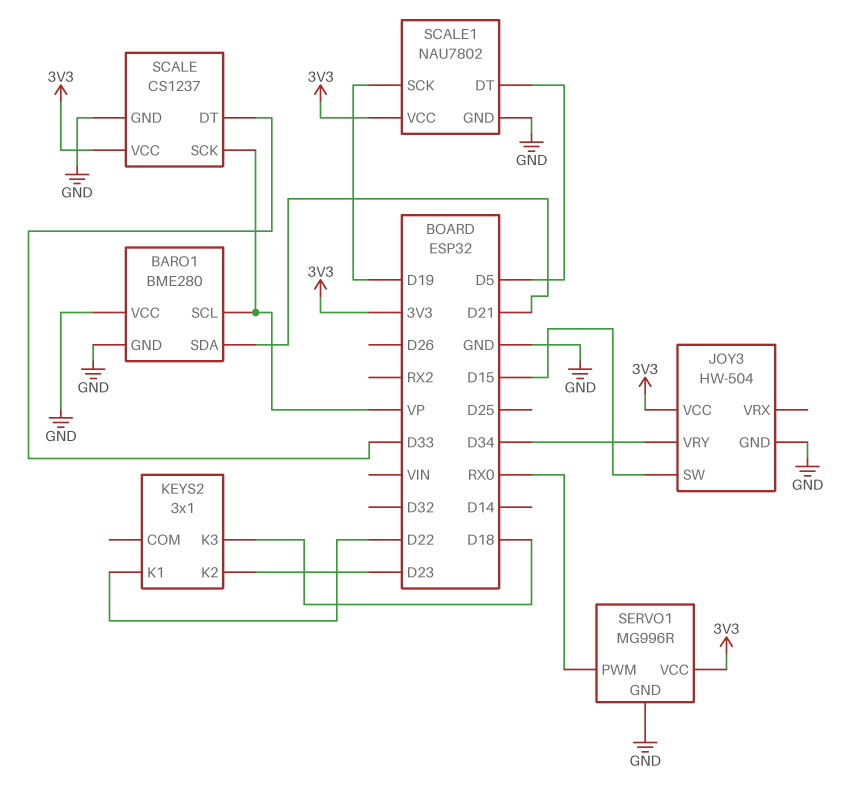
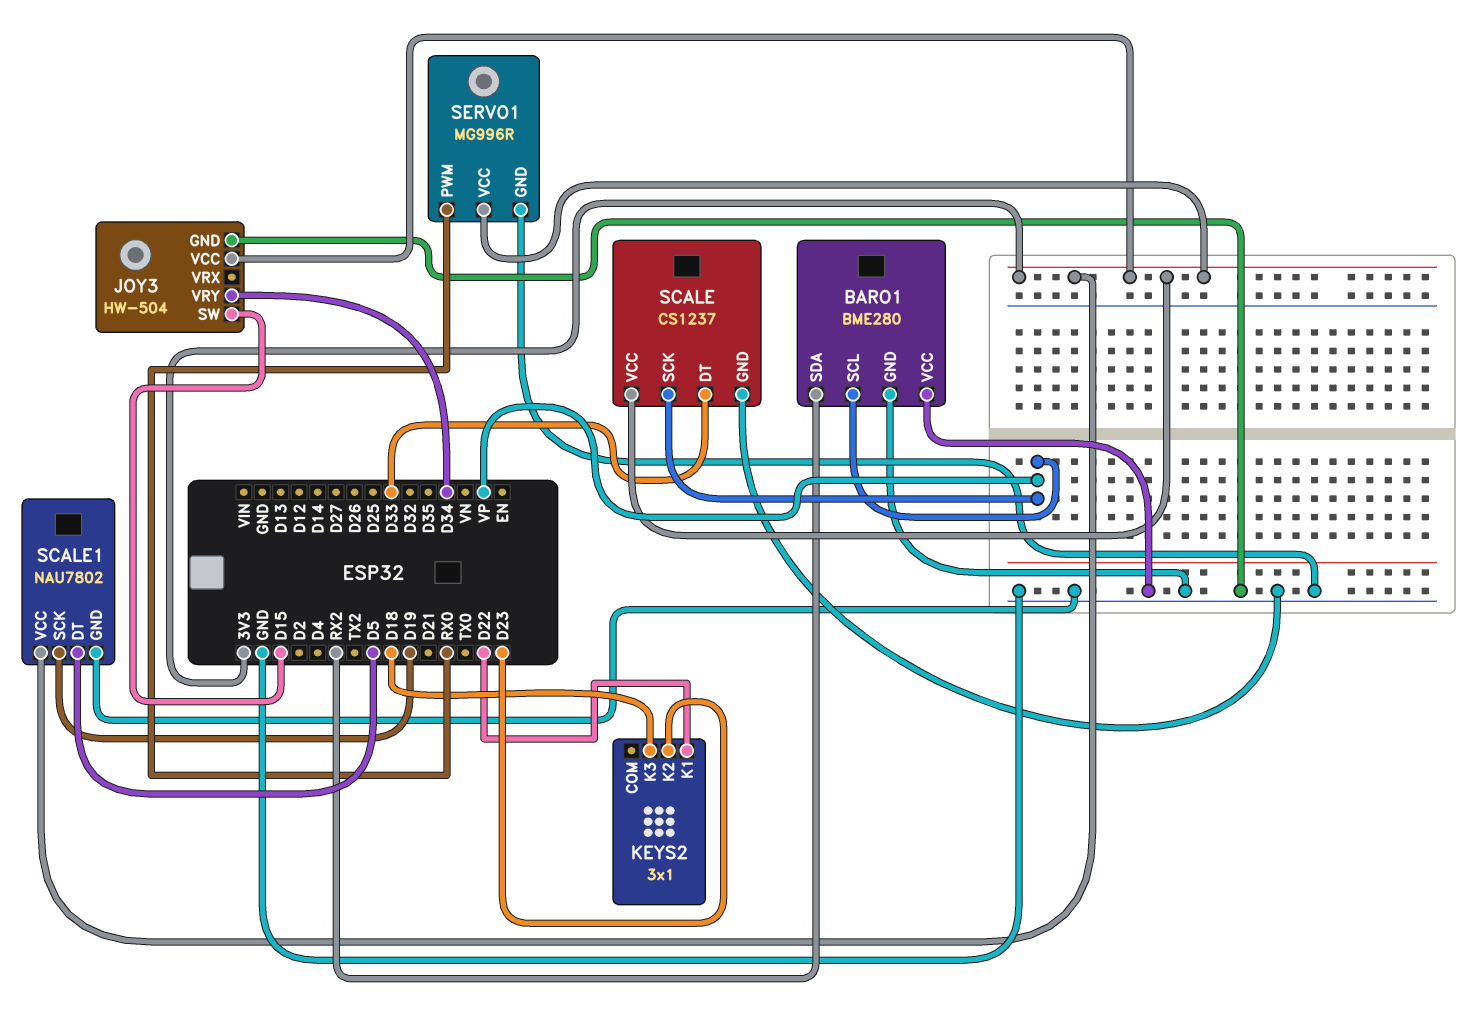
BARO1 pin SDA: D21 -> RX2

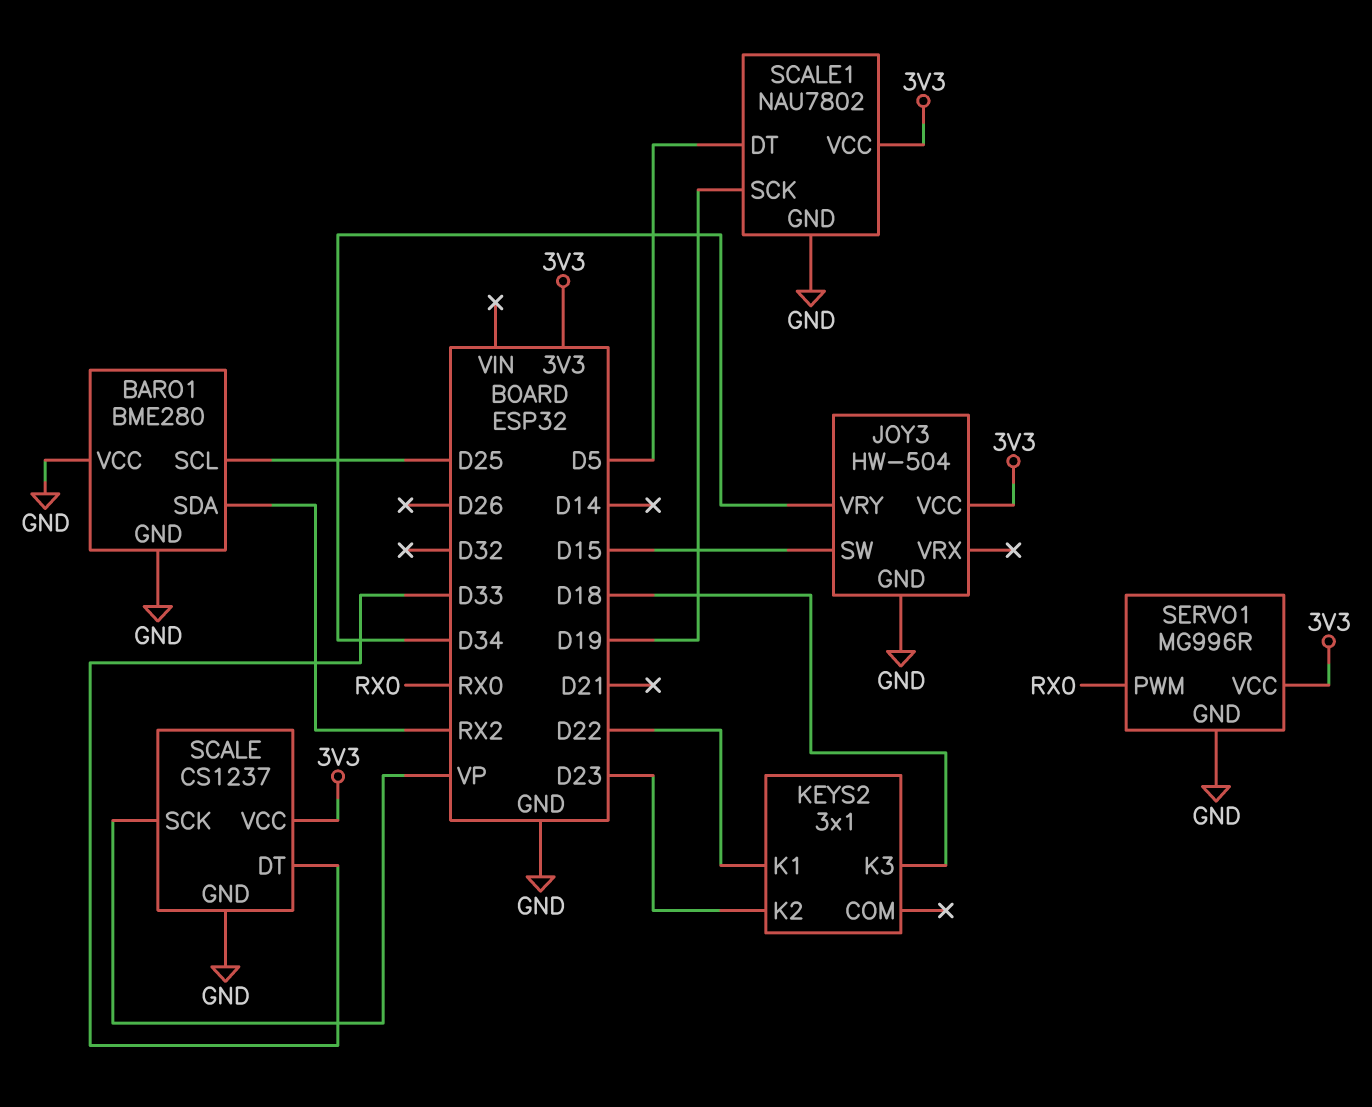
BARO1 pin SCL: VP -> D25

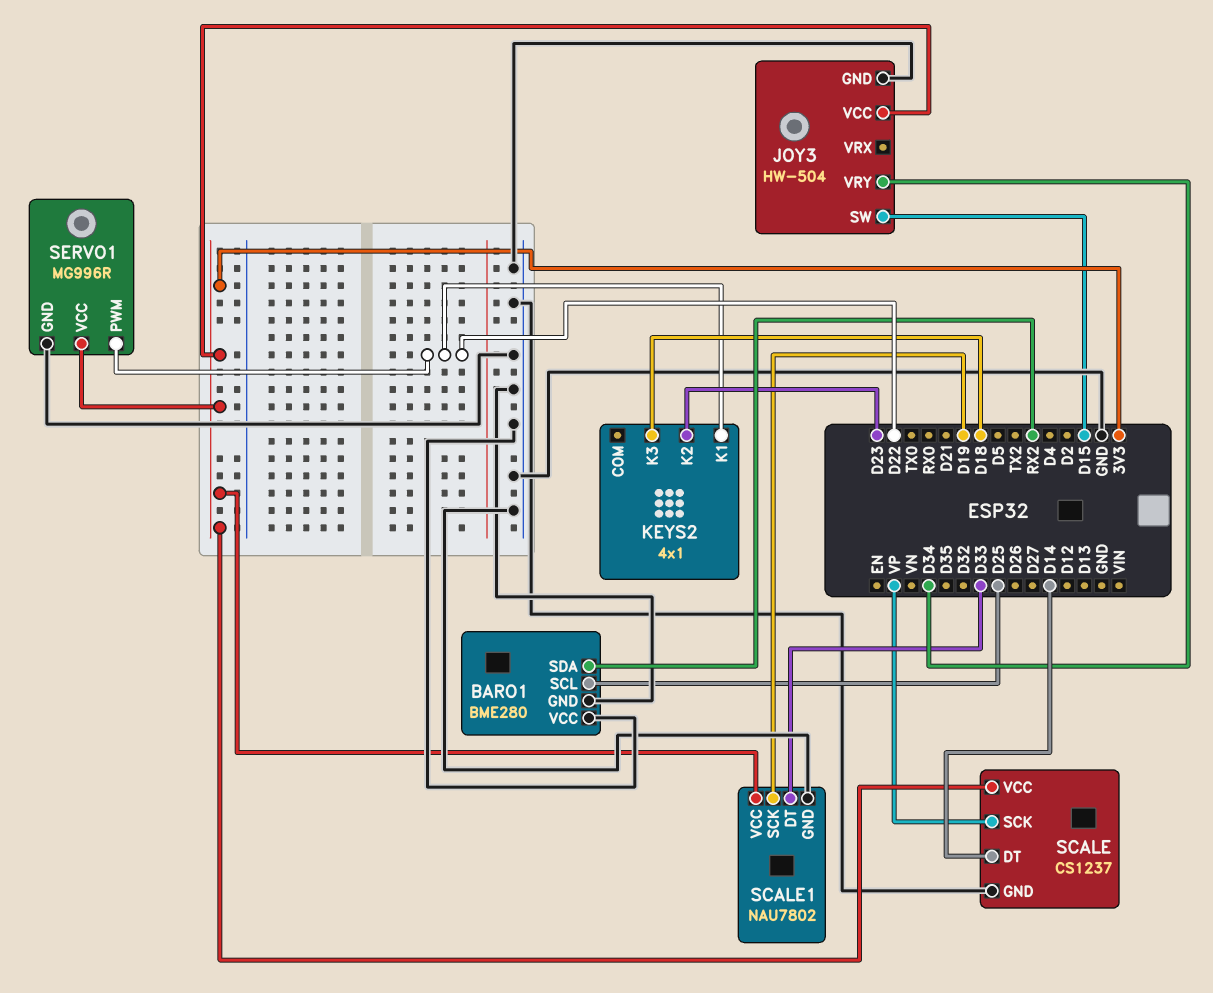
KEYS2: 3x1 -> 4x1
SCALE pin DT: D33 -> D14
SCALE1 pin DT: D5 -> D33
SERVO1 pin PWM: RX0 -> D22

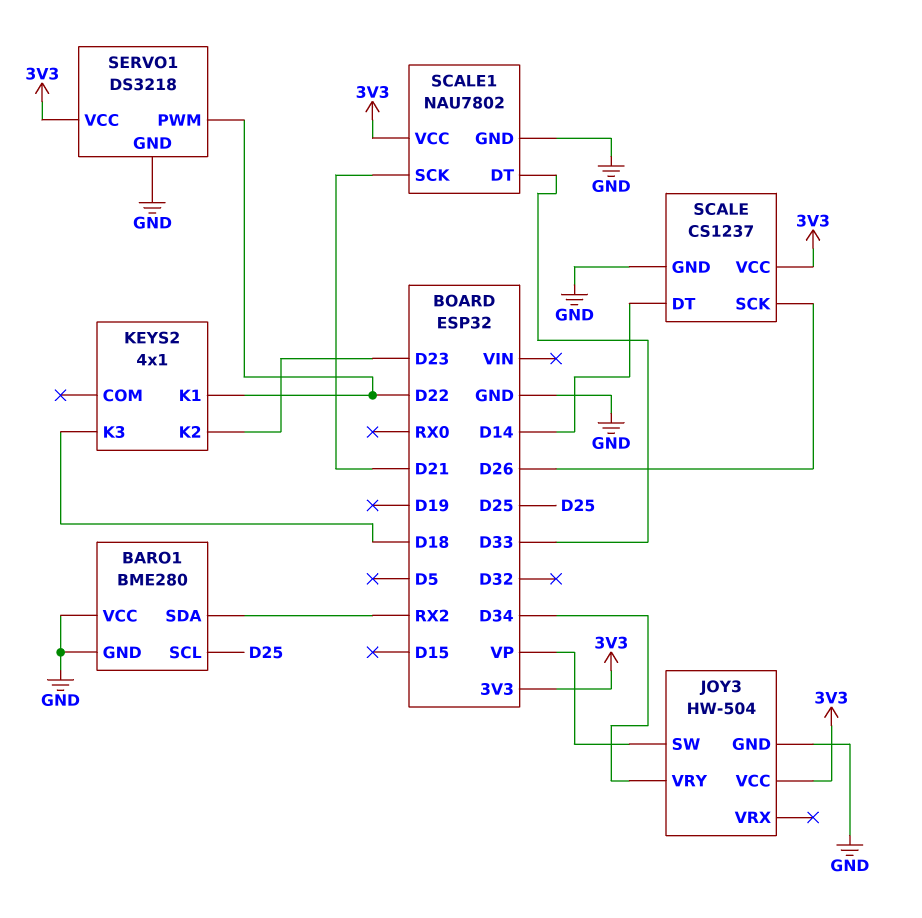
JOY3 pin SW: D15 -> VP
SCALE pin SCK: VP -> D26
SCALE1 pin SCK: D19 -> D21
SERVO1: MG996R -> DS3218

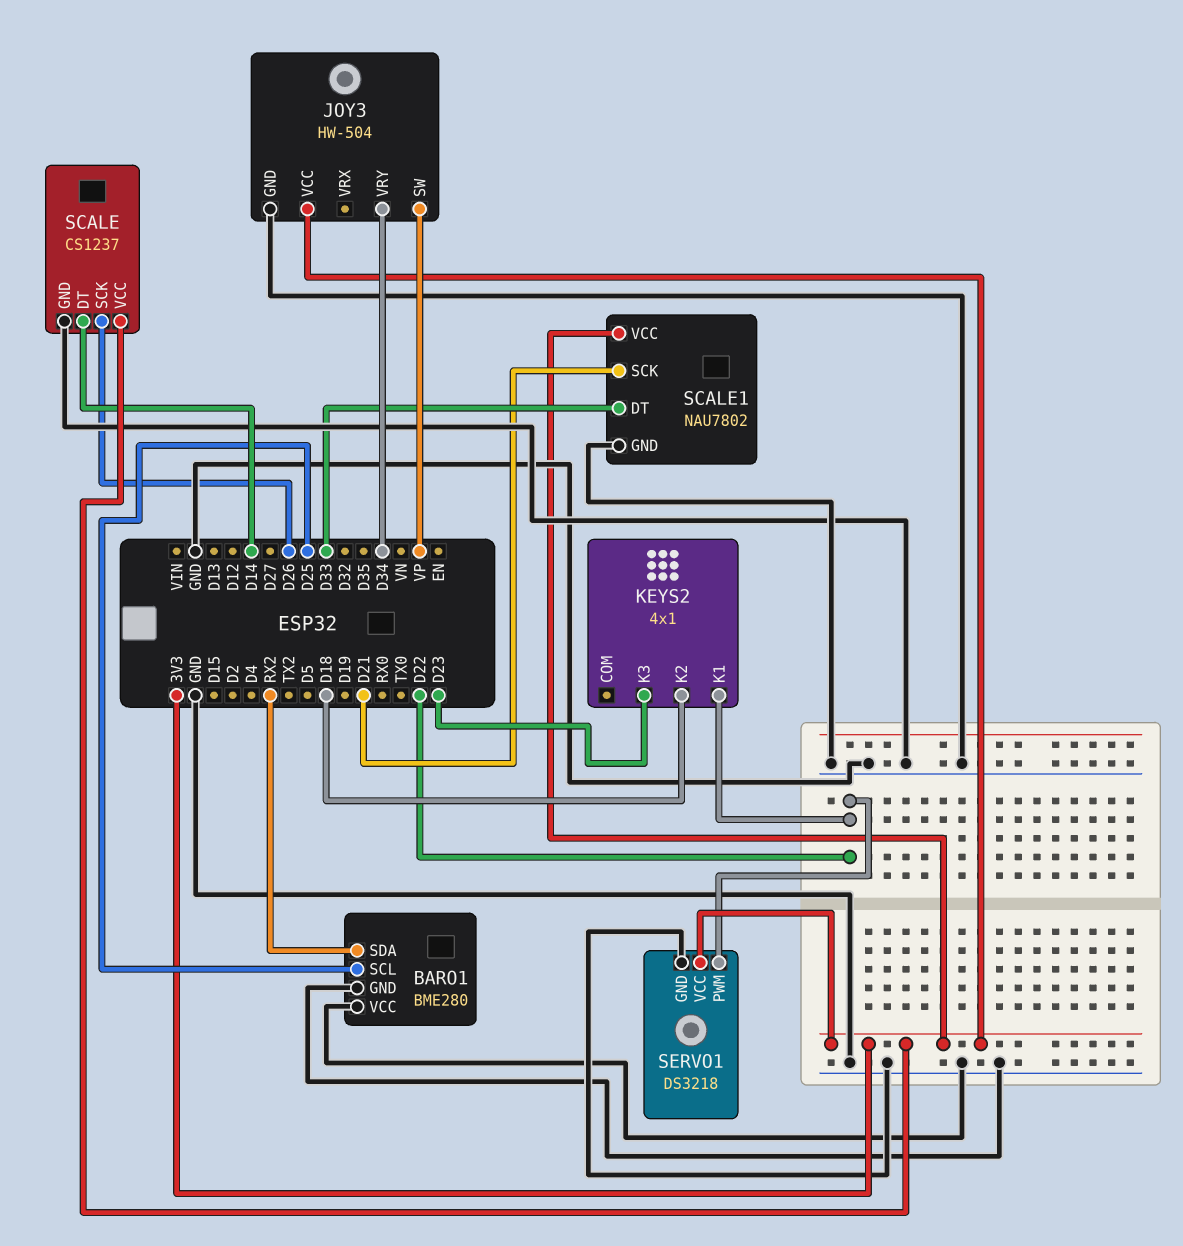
KEYS2 pin K2: D23 -> D18
KEYS2 pin K3: D18 -> D23

